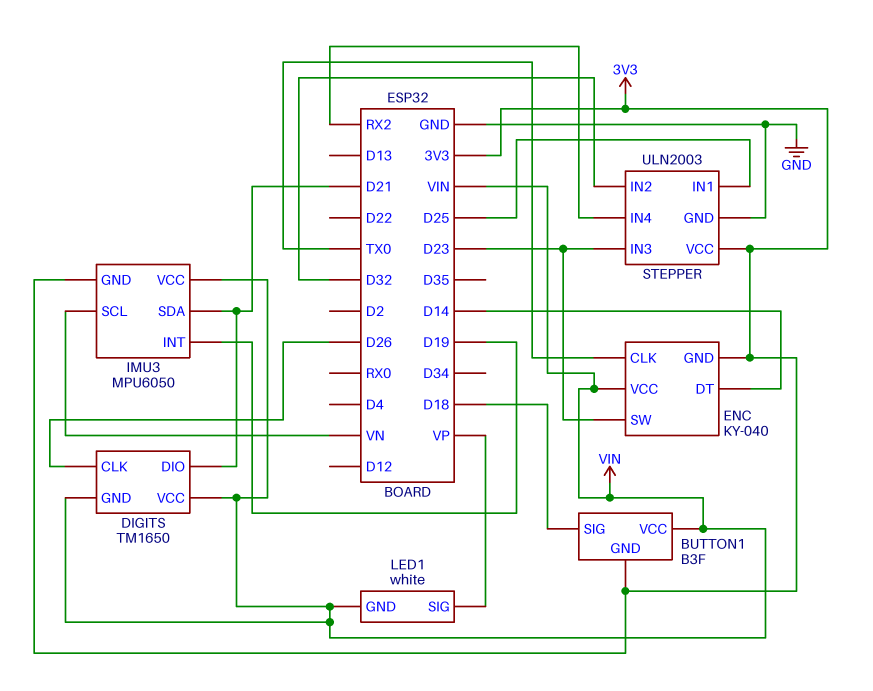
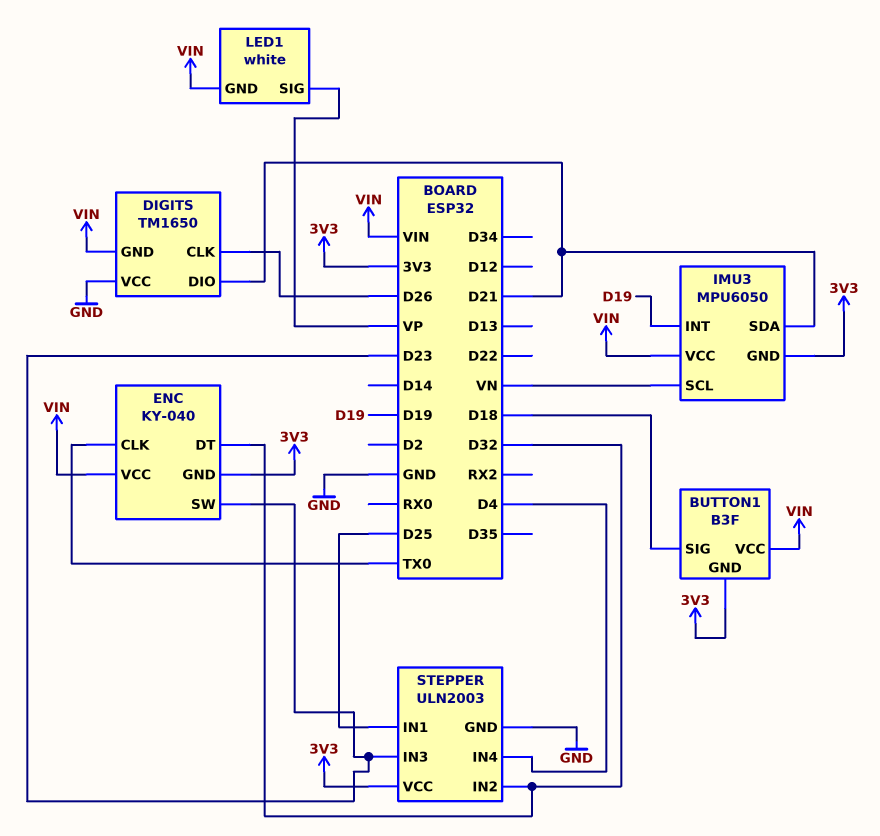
DIGITS pin VCC: VIN -> GND
ENC pin DT: D14 -> D32
STEPPER pin IN4: RX2 -> D4

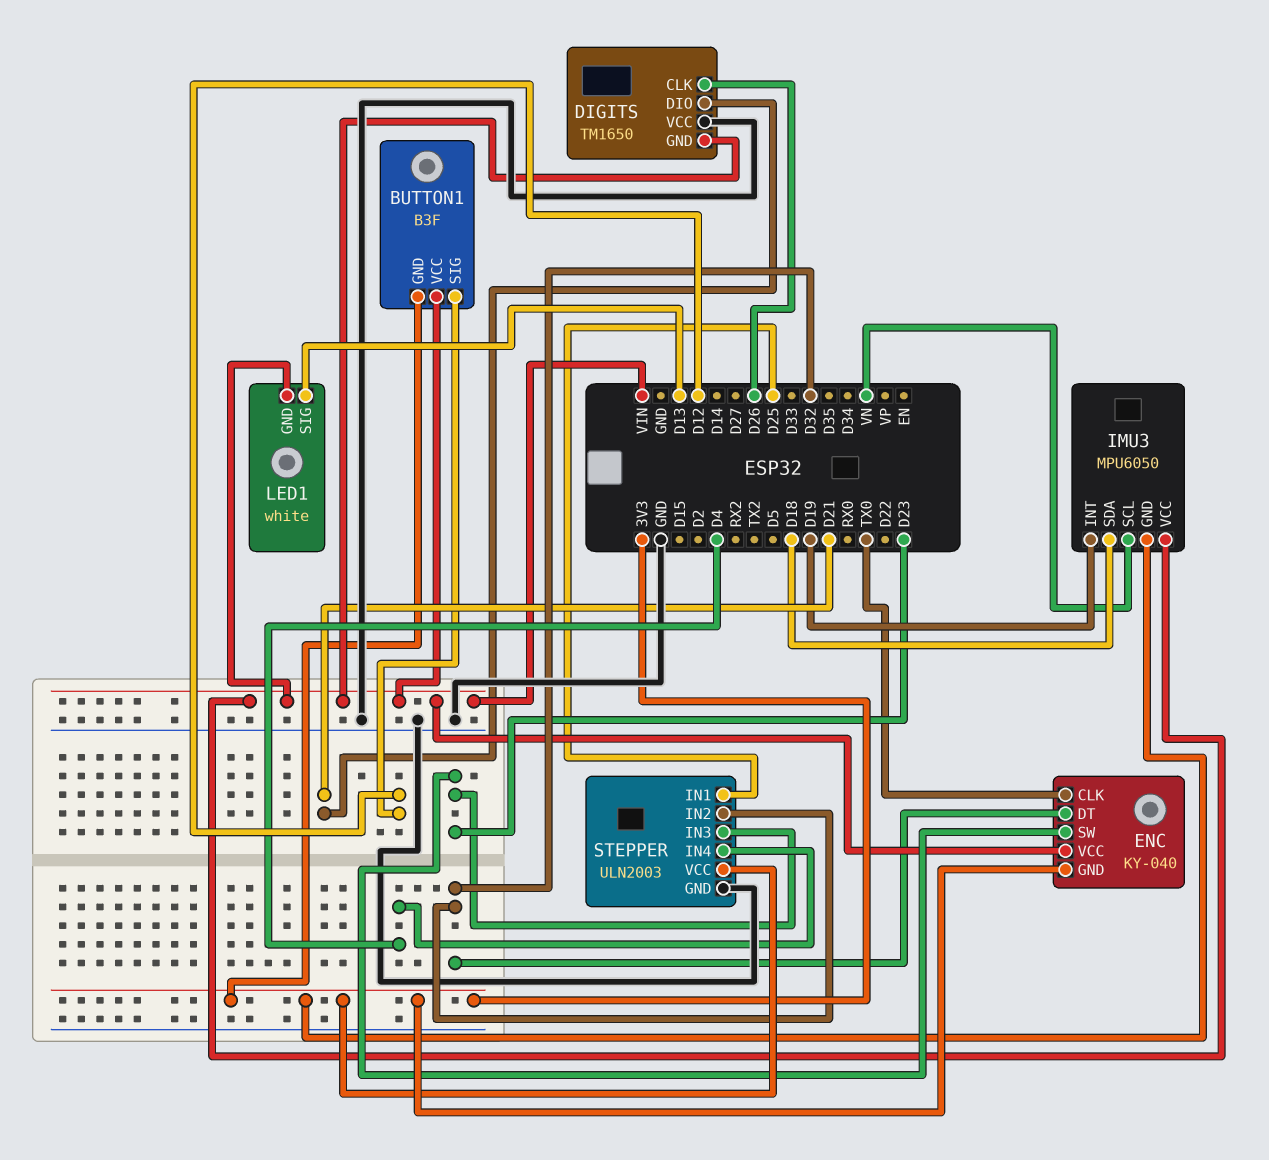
BUTTON1 pin SIG: D18 -> D12
IMU3 pin SDA: D21 -> D18
LED1 pin SIG: VP -> D13

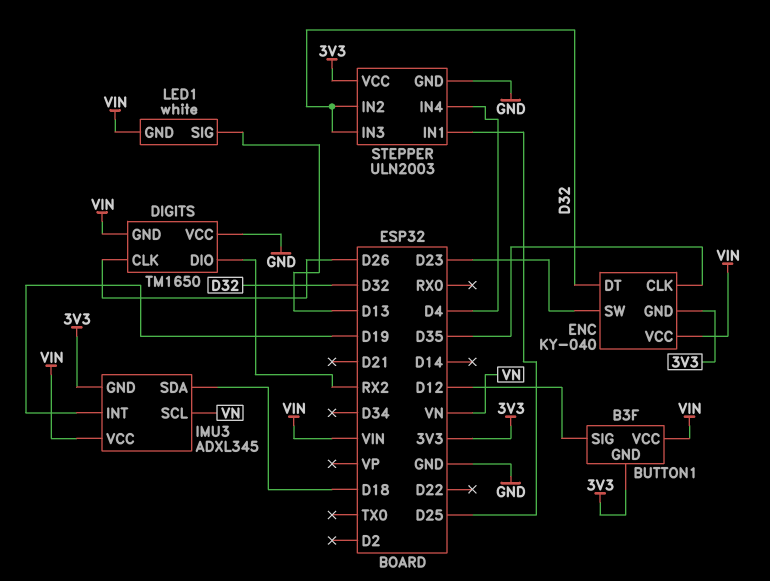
DIGITS pin DIO: D21 -> RX2
ENC pin CLK: TX0 -> D35
IMU3: MPU6050 -> ADXL345
STEPPER pin IN3: D23 -> D32

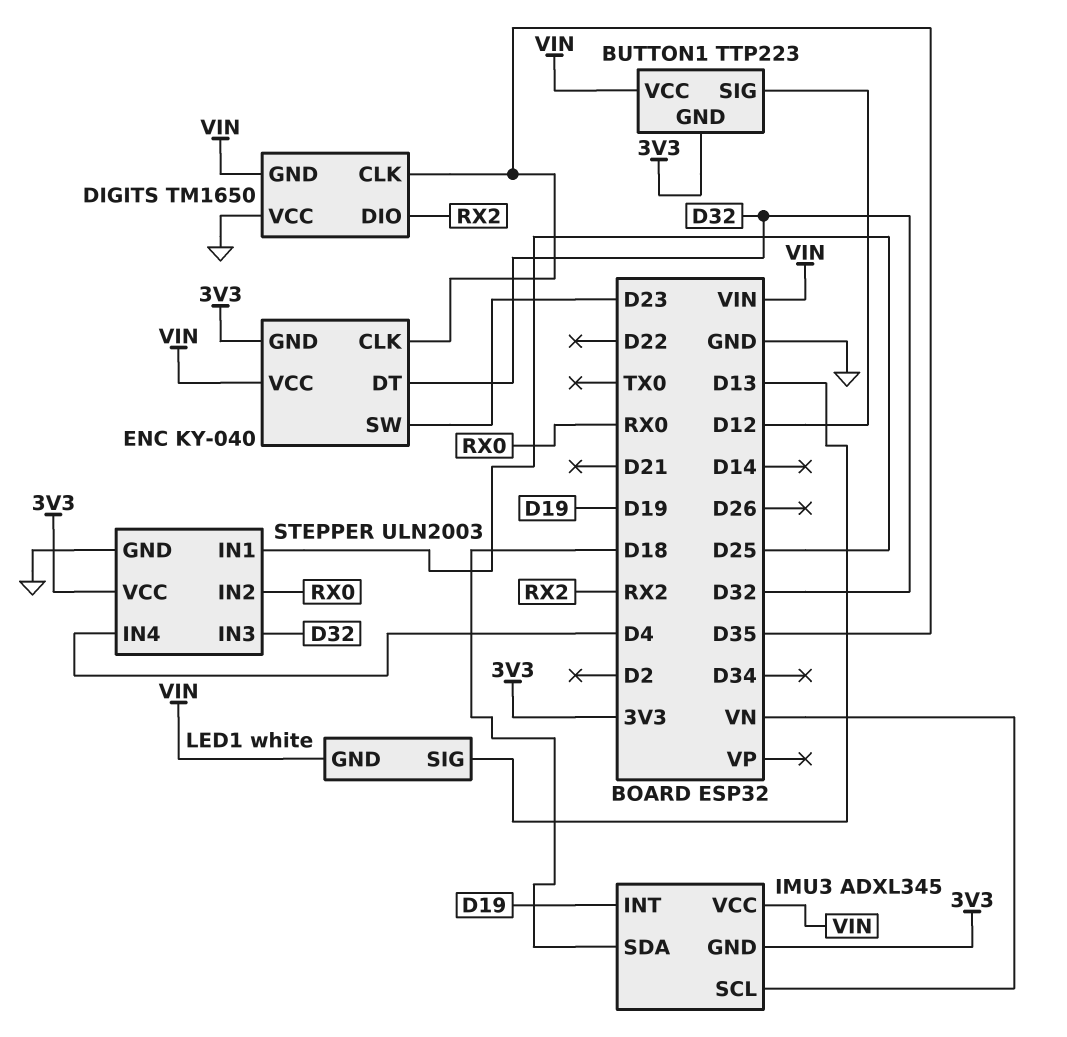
BUTTON1: B3F -> TTP223
DIGITS pin CLK: D26 -> D35
STEPPER pin IN2: D32 -> RX0

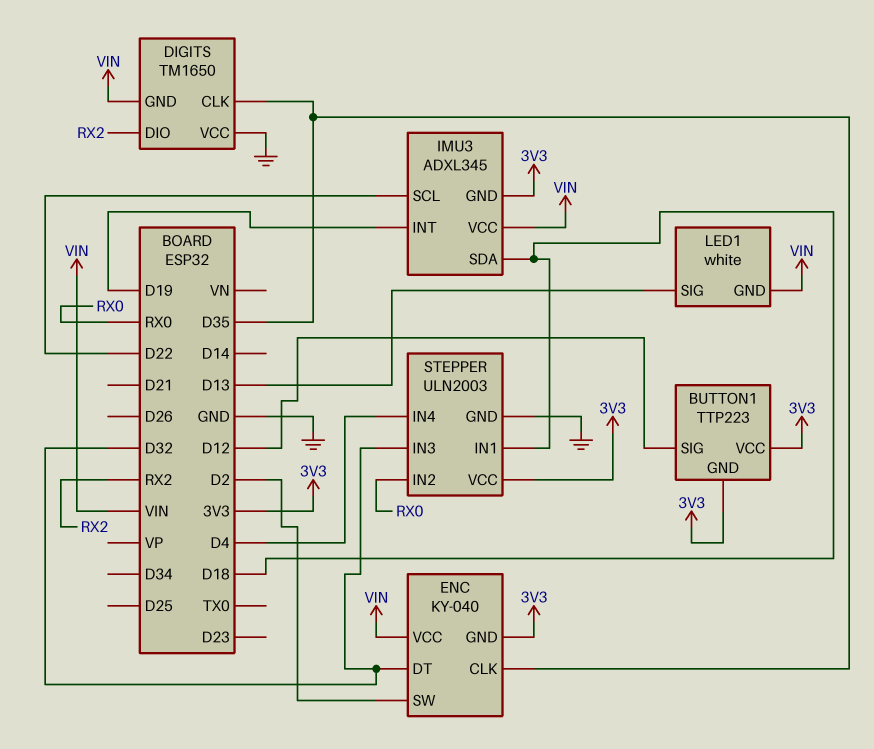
BUTTON1 pin VCC: VIN -> 3V3
ENC pin SW: D23 -> D2
IMU3 pin SCL: VN -> D22
STEPPER pin IN1: D25 -> D18

